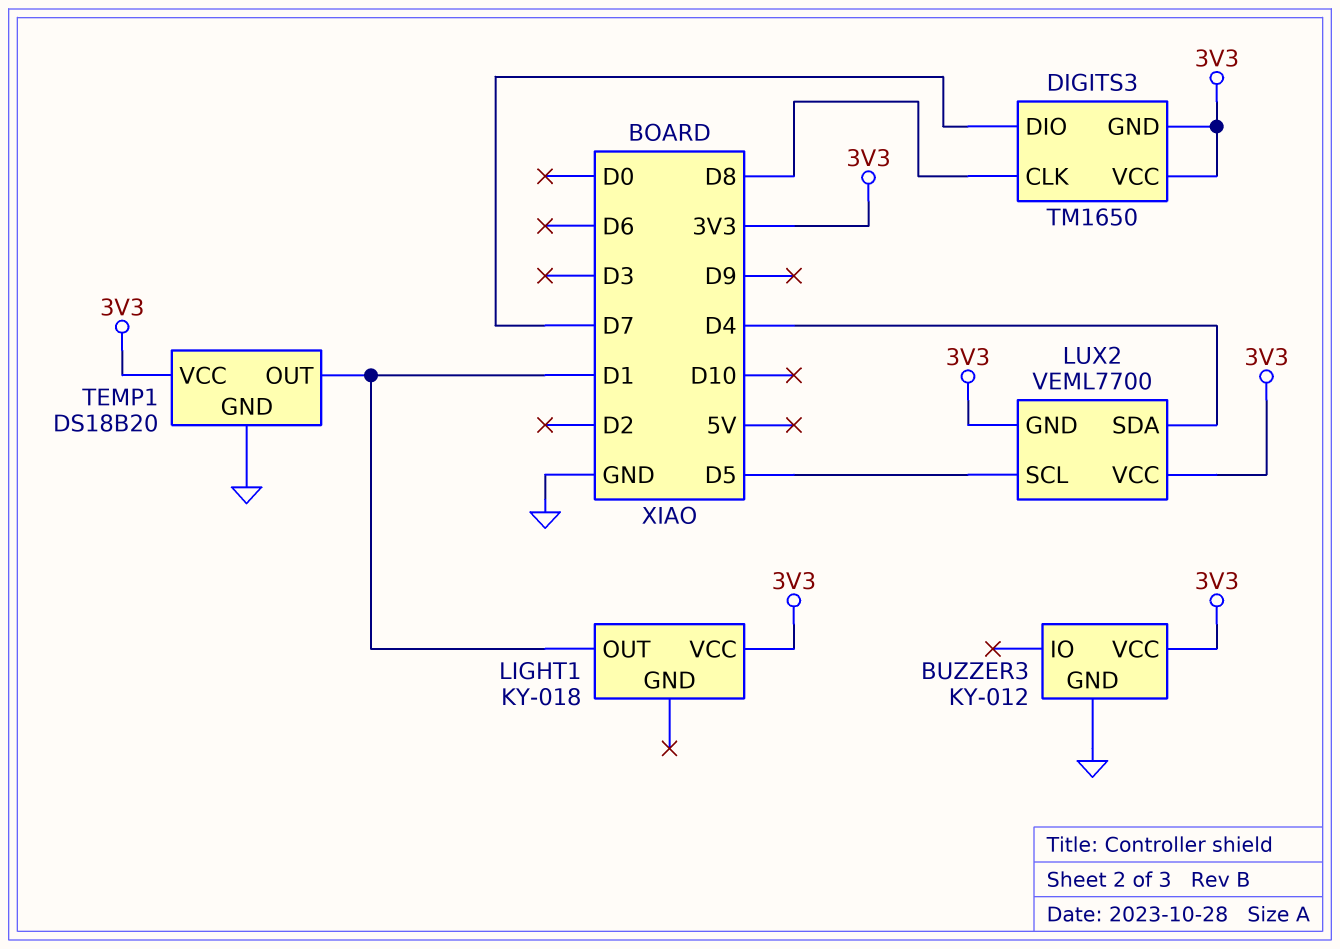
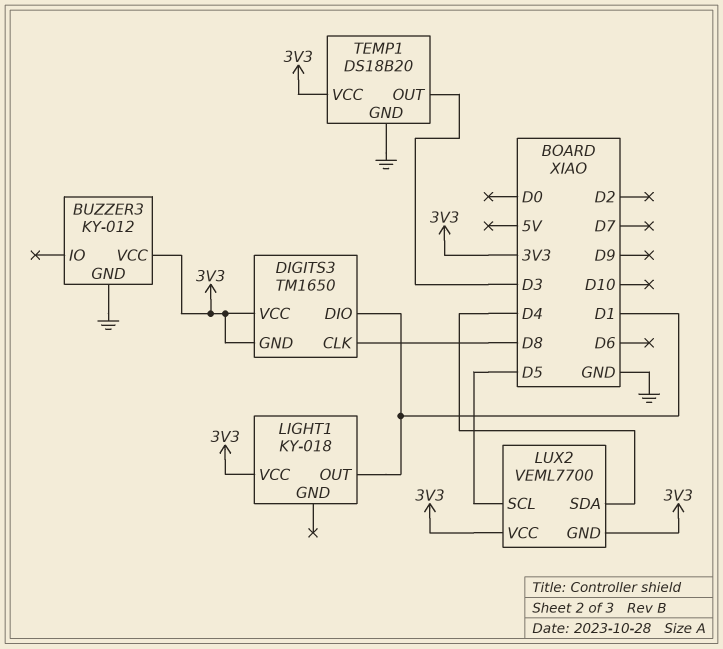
DIGITS3 pin DIO: D7 -> D1
TEMP1 pin OUT: D1 -> D3

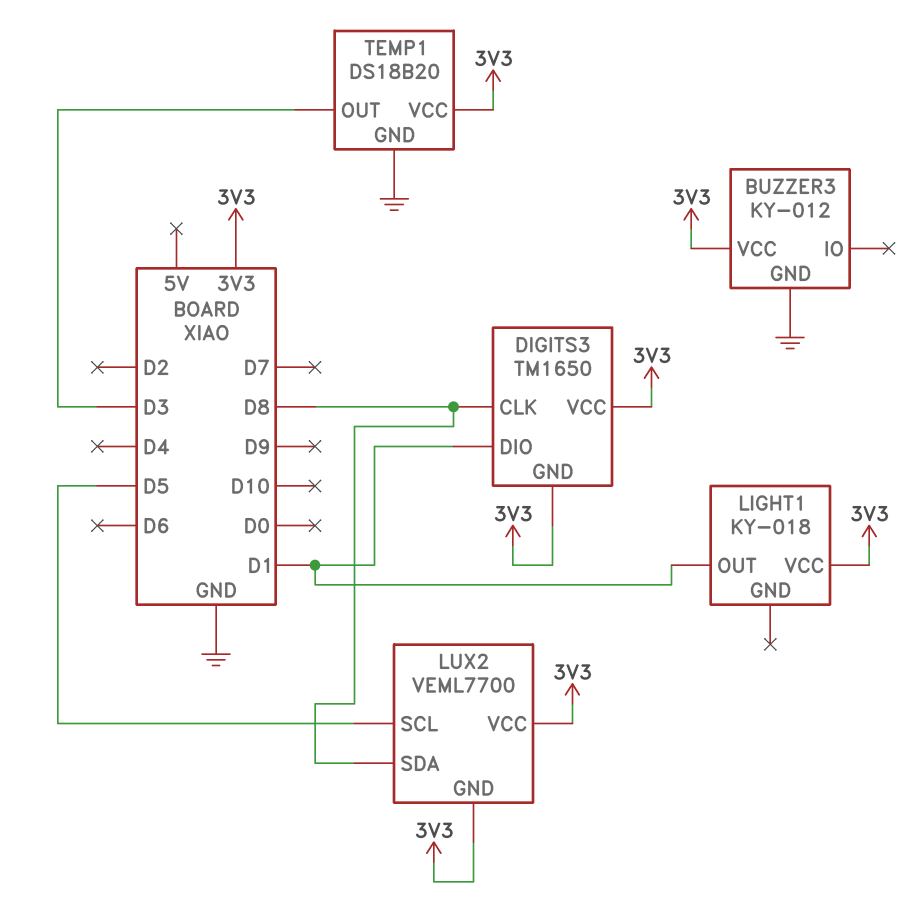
LUX2 pin SDA: D4 -> D8

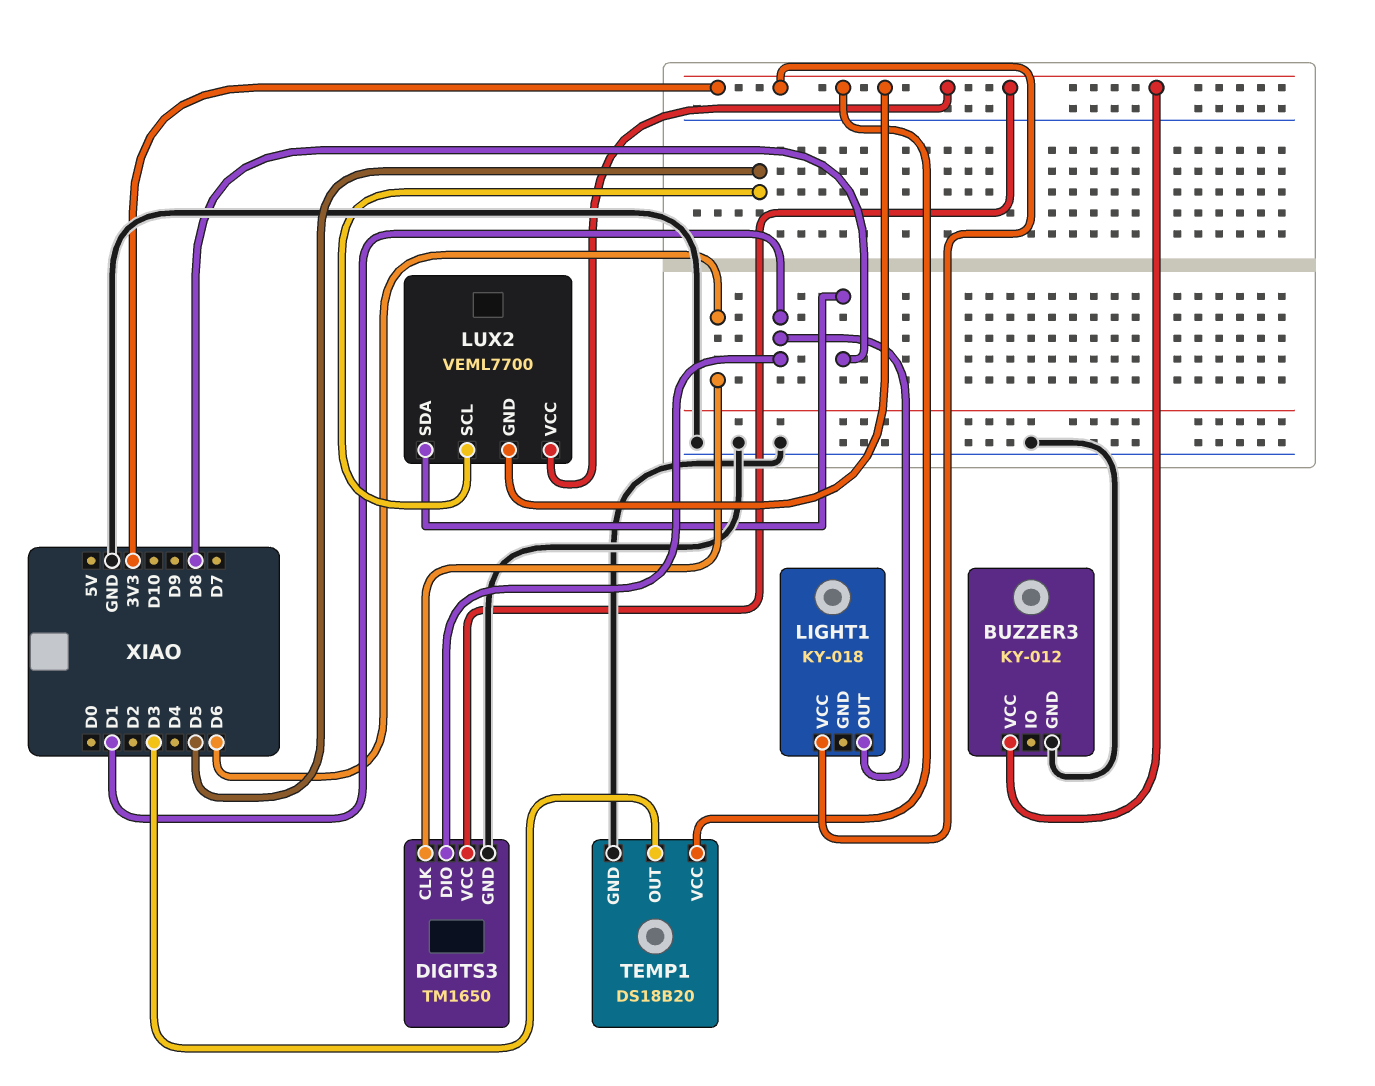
DIGITS3 pin CLK: D8 -> D6
DIGITS3 pin GND: 3V3 -> GND

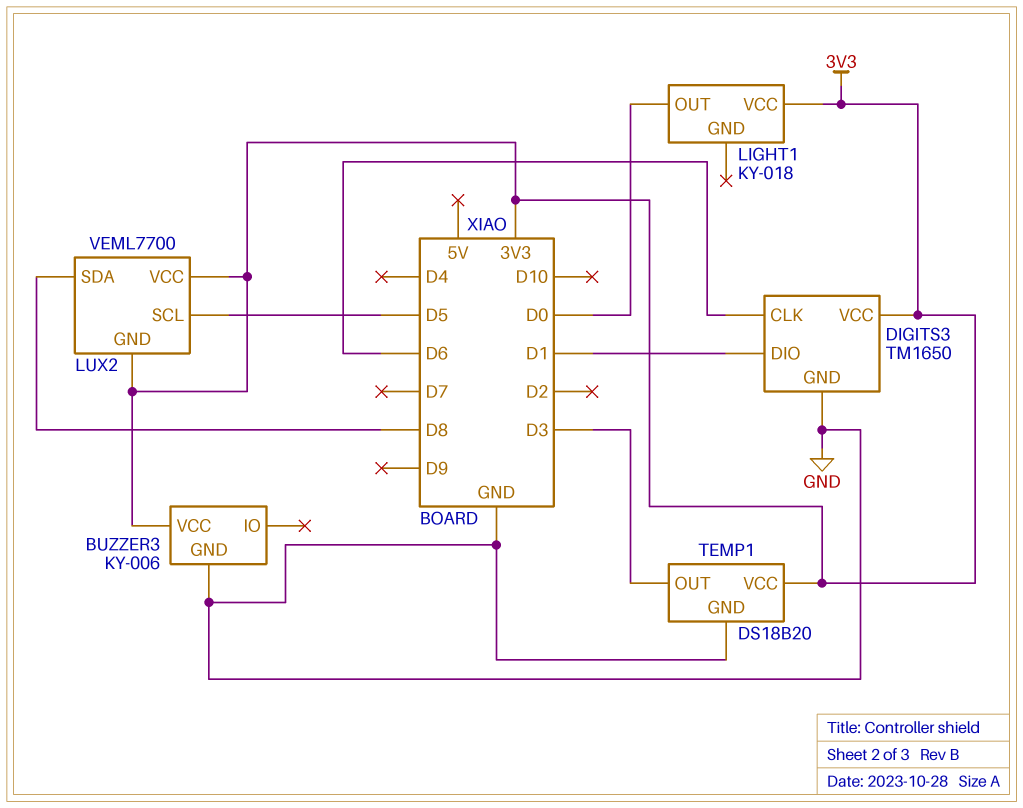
BUZZER3: KY-012 -> KY-006
LIGHT1 pin OUT: D1 -> D0

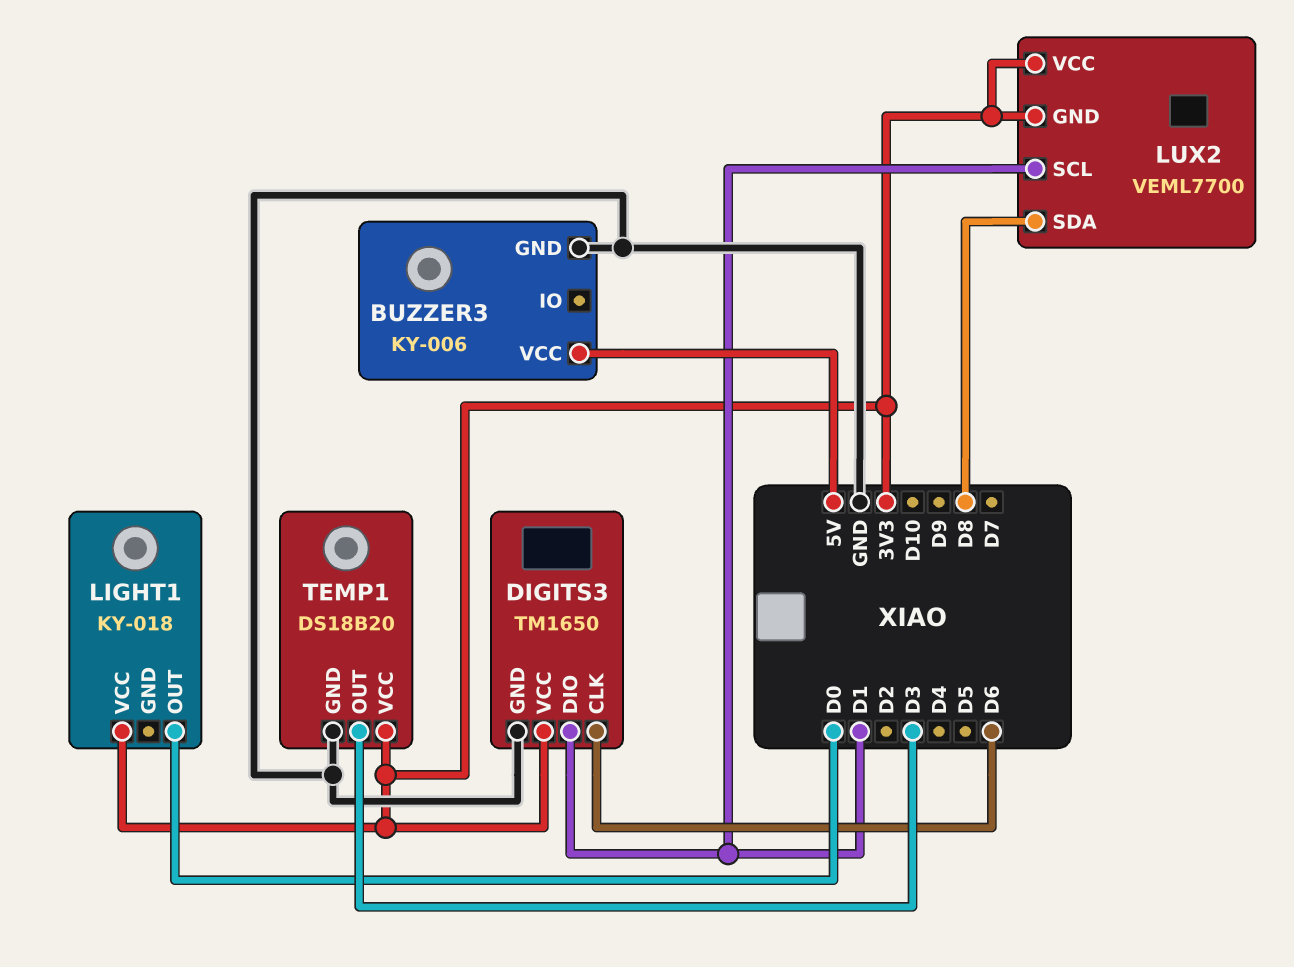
BUZZER3 pin VCC: 3V3 -> 5V
LUX2 pin SCL: D5 -> D1

